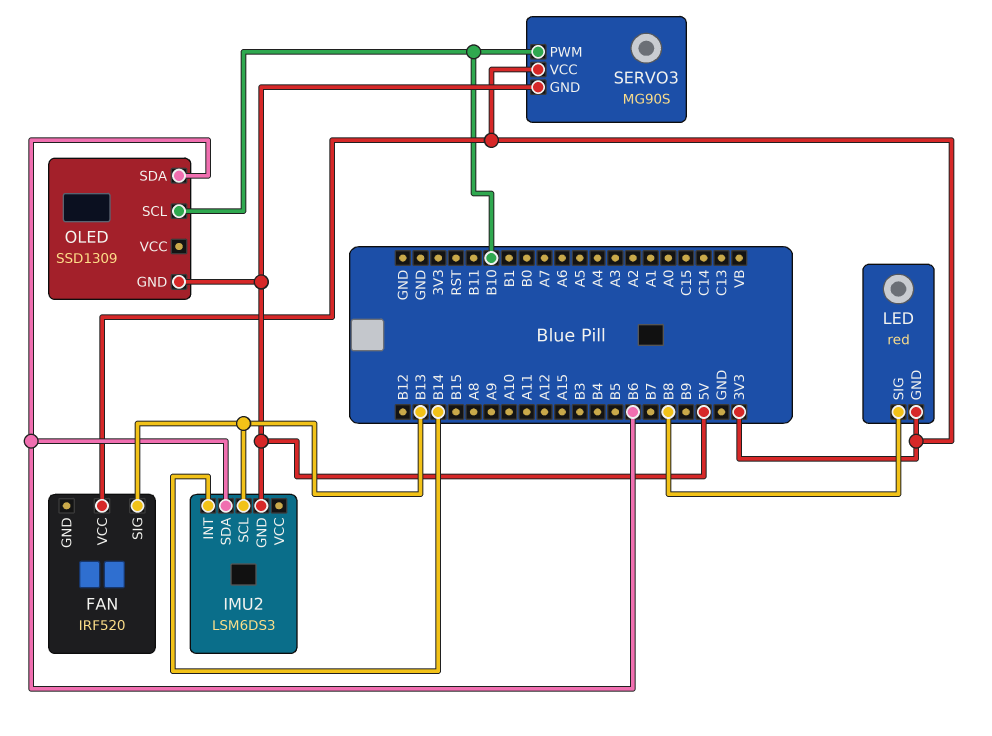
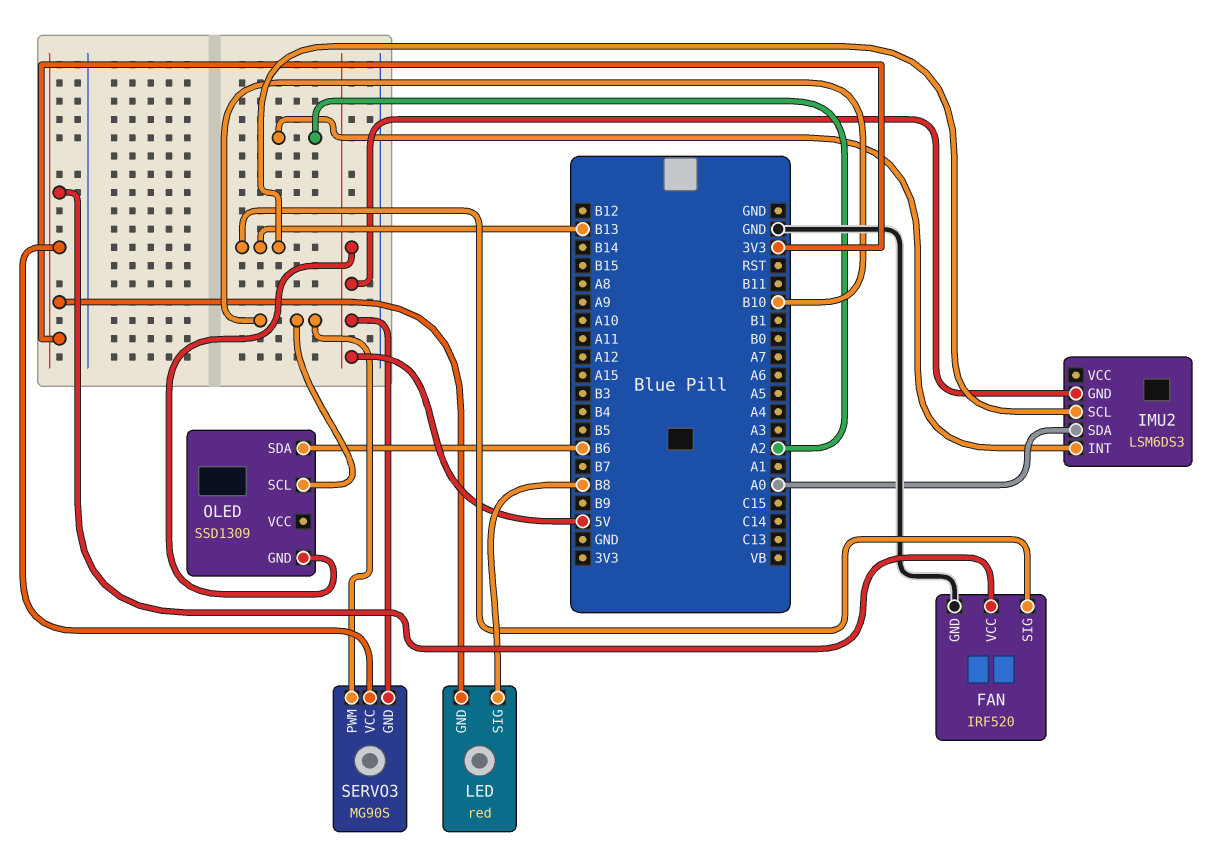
FAN pin GND: none -> GND
IMU2 pin INT: B14 -> A2
IMU2 pin SDA: B6 -> A0

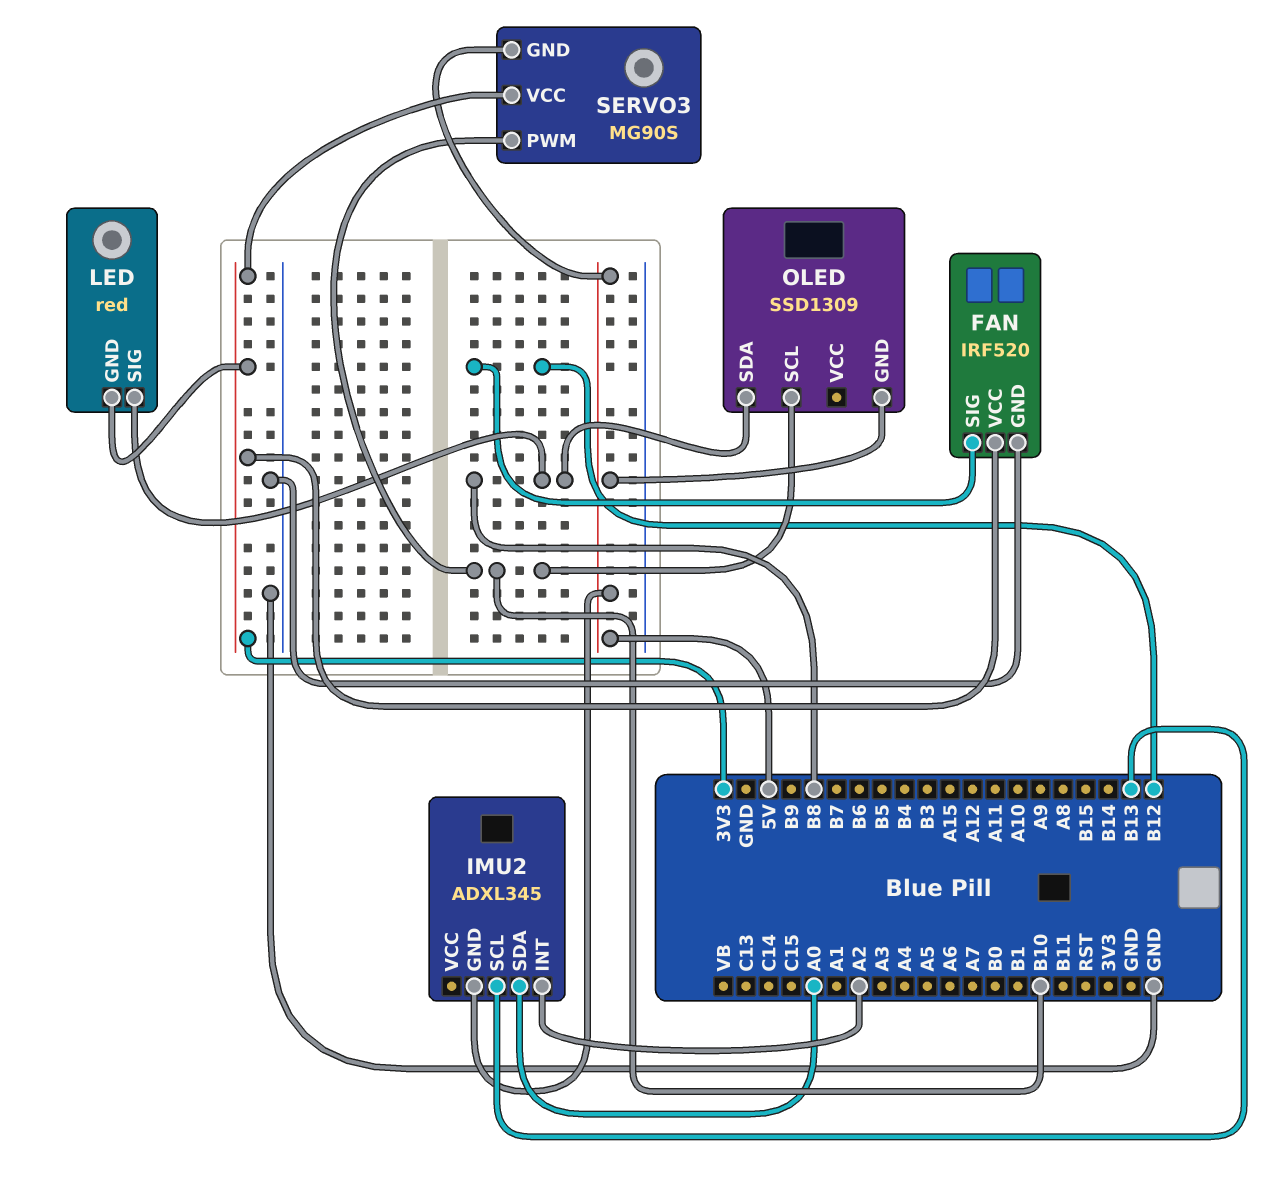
FAN pin SIG: B13 -> B12
IMU2: LSM6DS3 -> ADXL345
OLED pin SDA: B6 -> B8

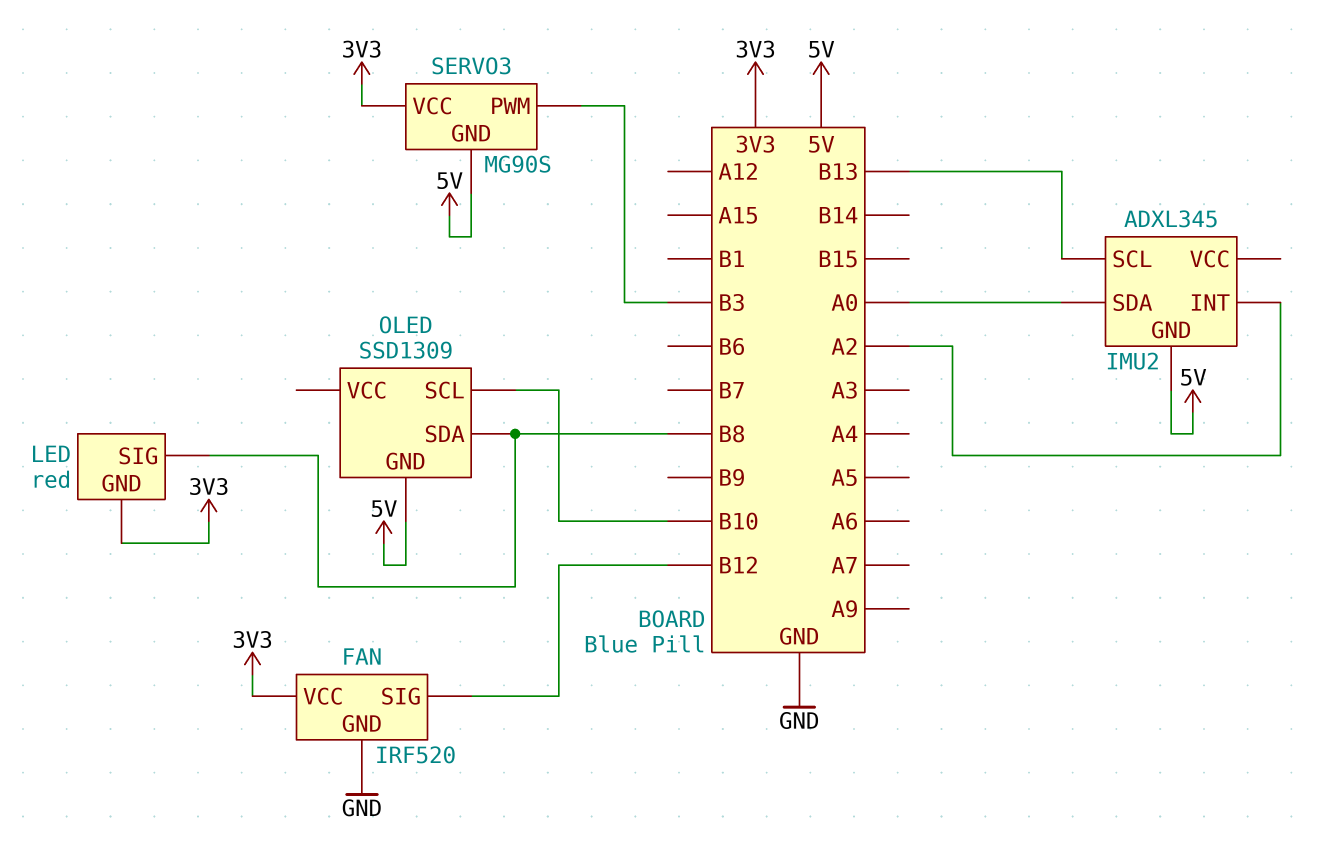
SERVO3 pin PWM: B10 -> B3

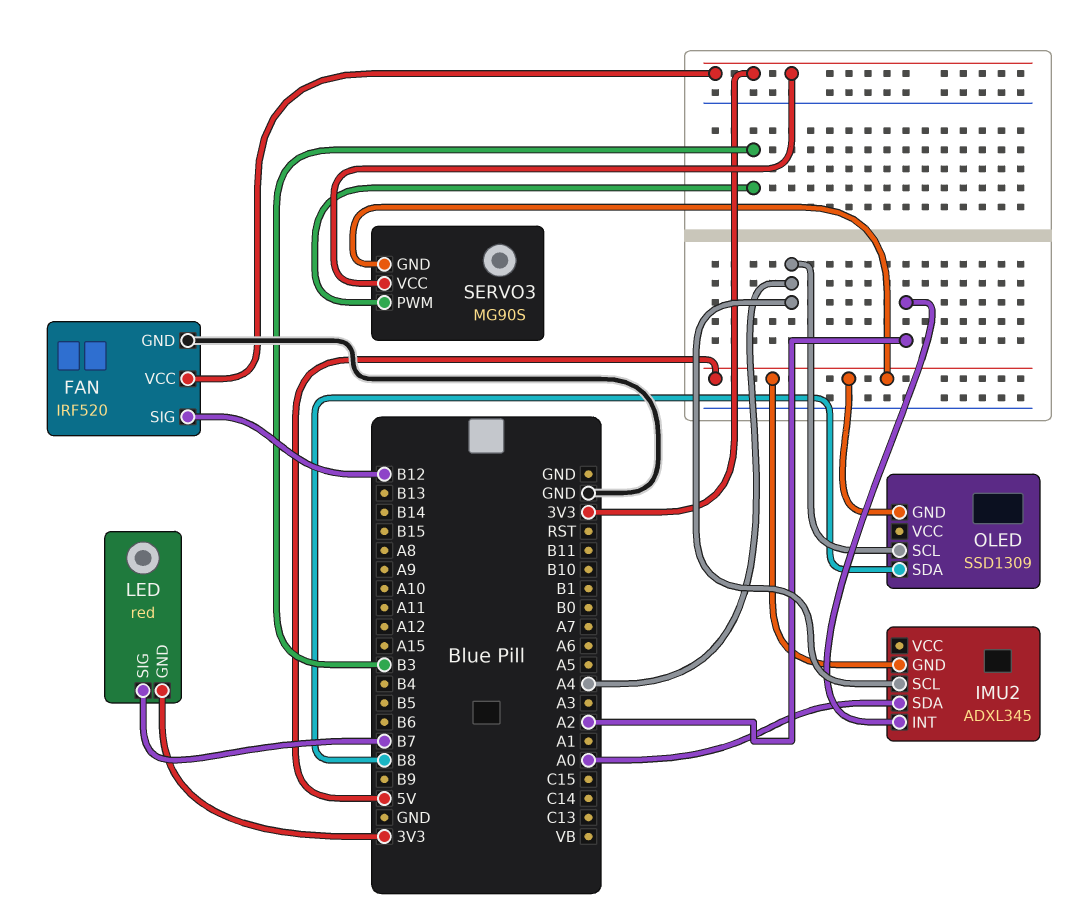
IMU2 pin SCL: B13 -> A4
LED pin SIG: B8 -> B7
OLED pin SCL: B10 -> A4

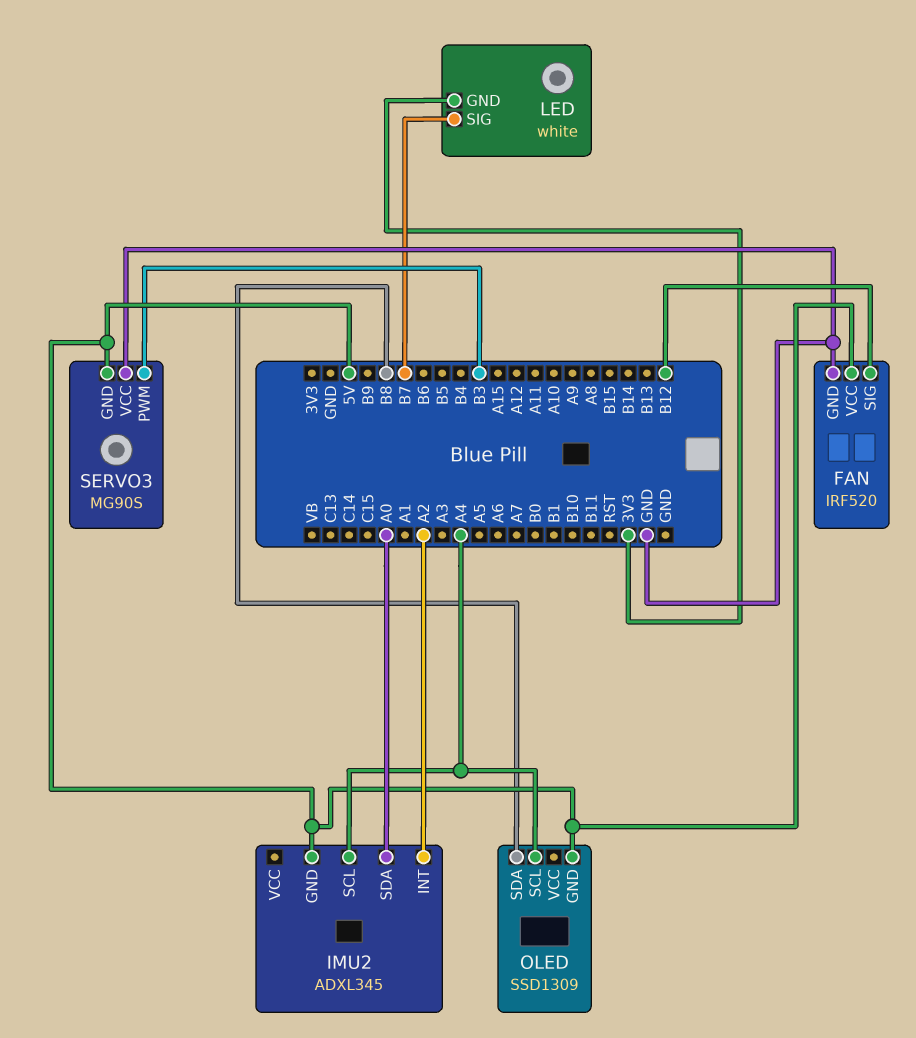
FAN pin VCC: 3V3 -> 5V
LED: red -> white
SERVO3 pin VCC: 3V3 -> GND

